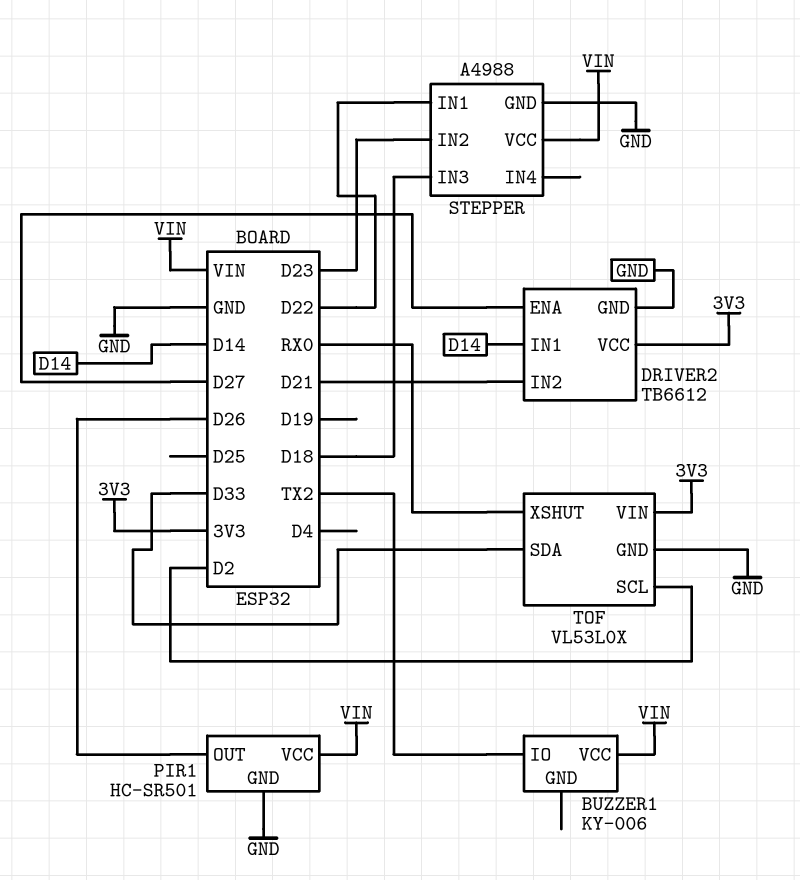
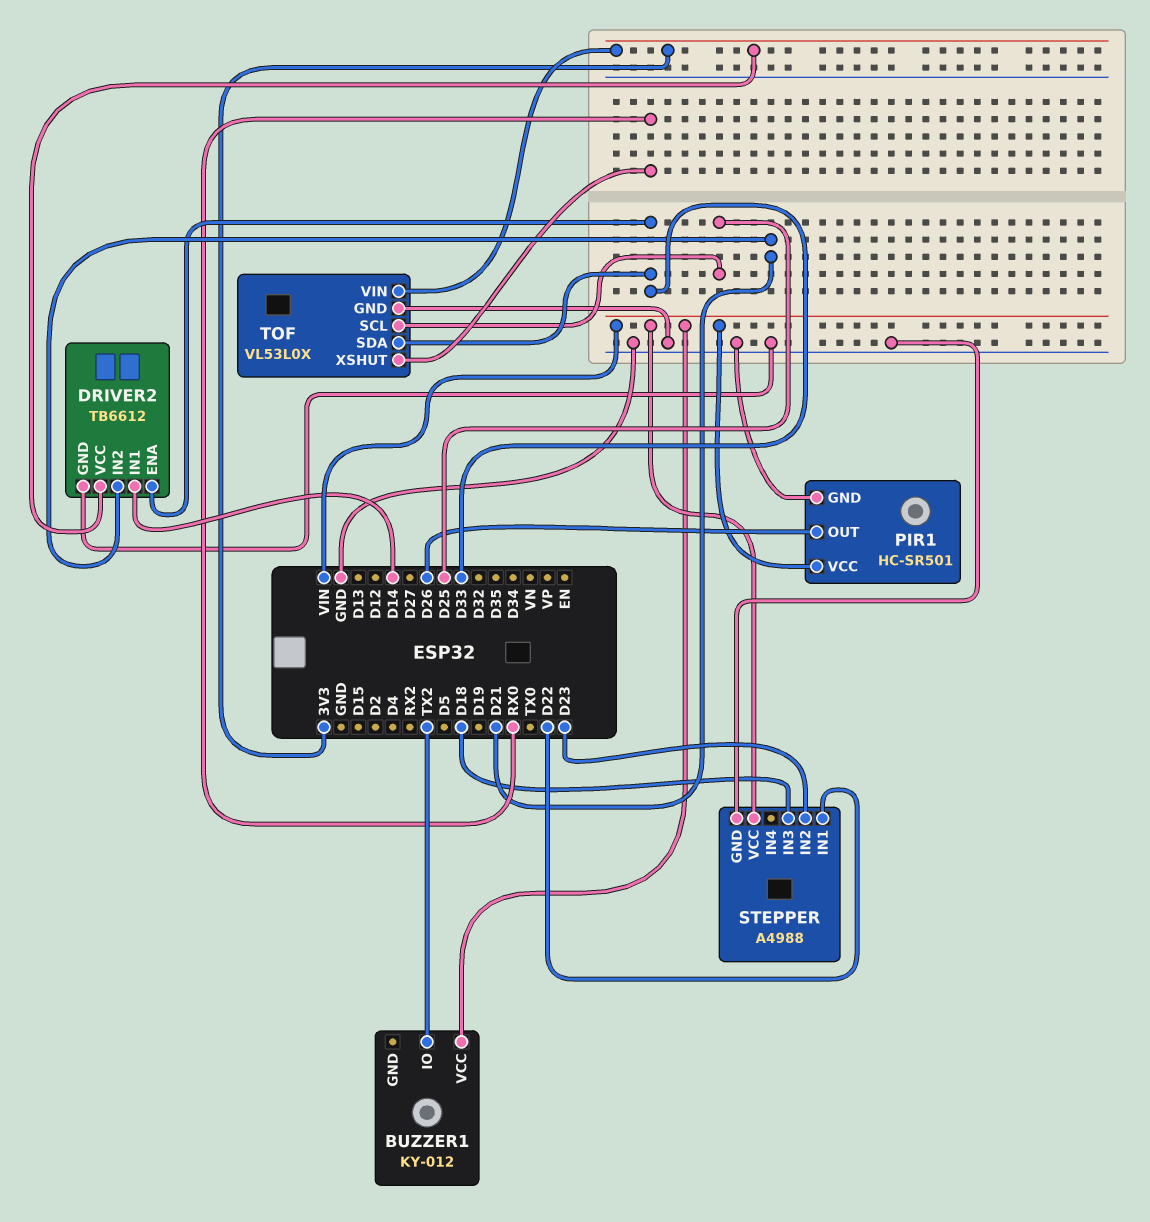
BUZZER1: KY-006 -> KY-012
DRIVER2 pin ENA: D27 -> D33
TOF pin SCL: D2 -> D25

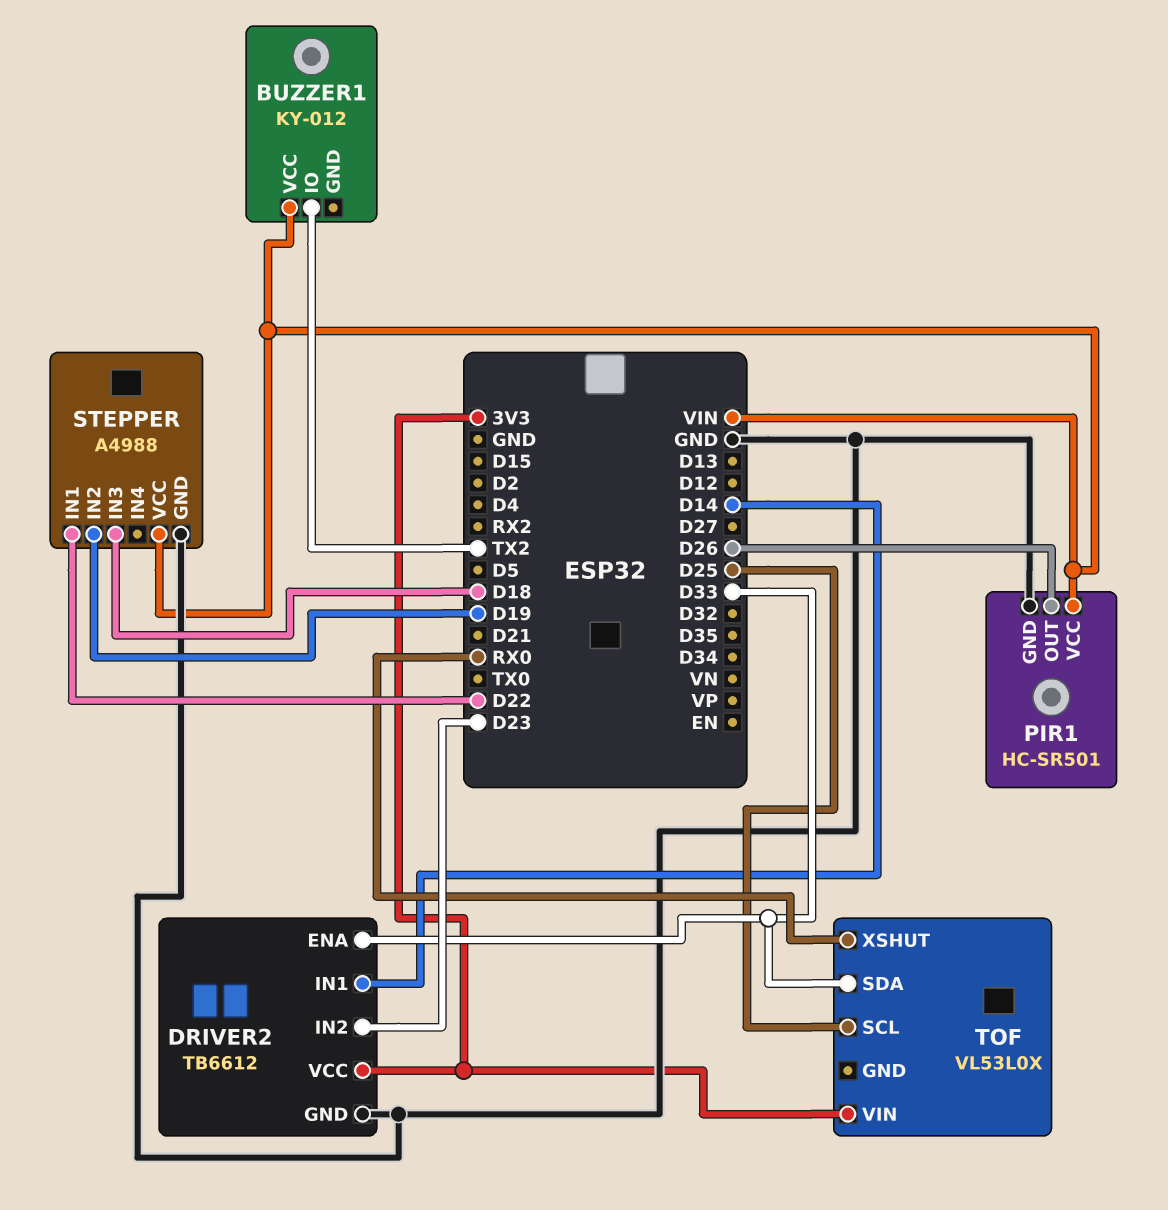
DRIVER2 pin IN2: D21 -> D23
STEPPER pin IN2: D23 -> D19
TOF pin GND: GND -> none

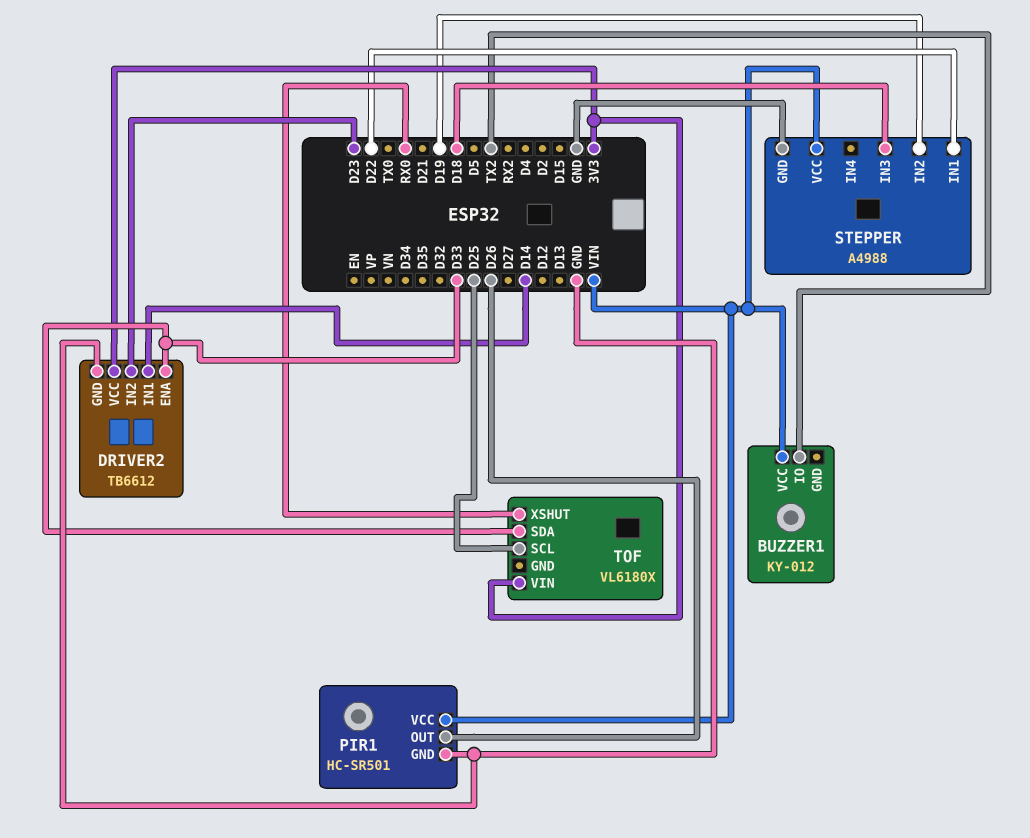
TOF: VL53L0X -> VL6180X

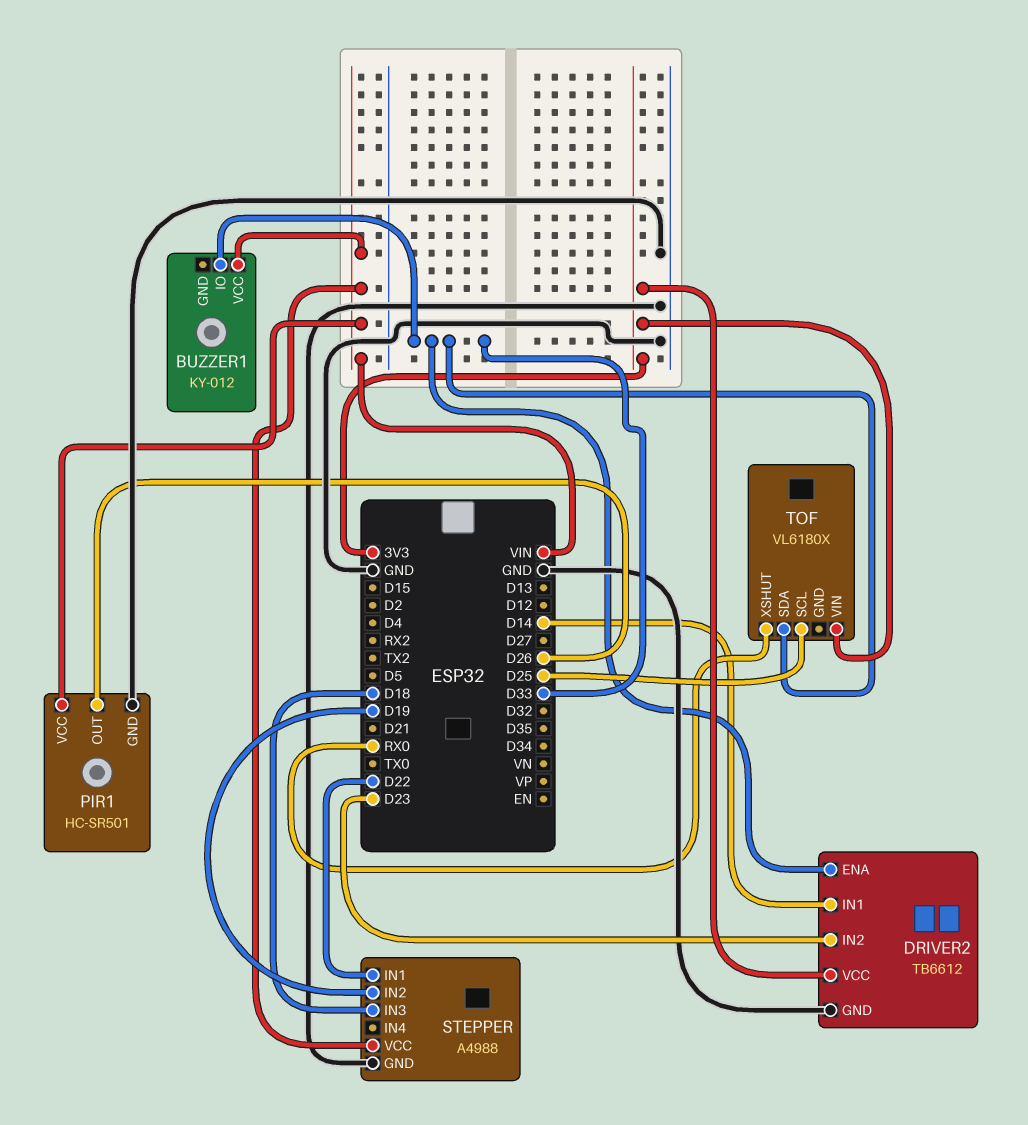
BUZZER1 pin IO: TX2 -> D33

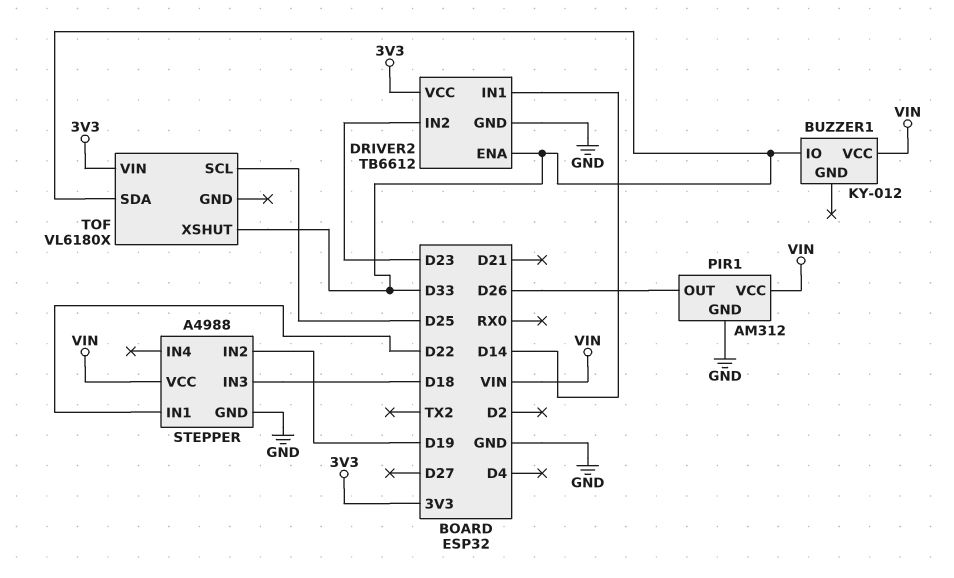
PIR1: HC-SR501 -> AM312
TOF pin XSHUT: RX0 -> D33

